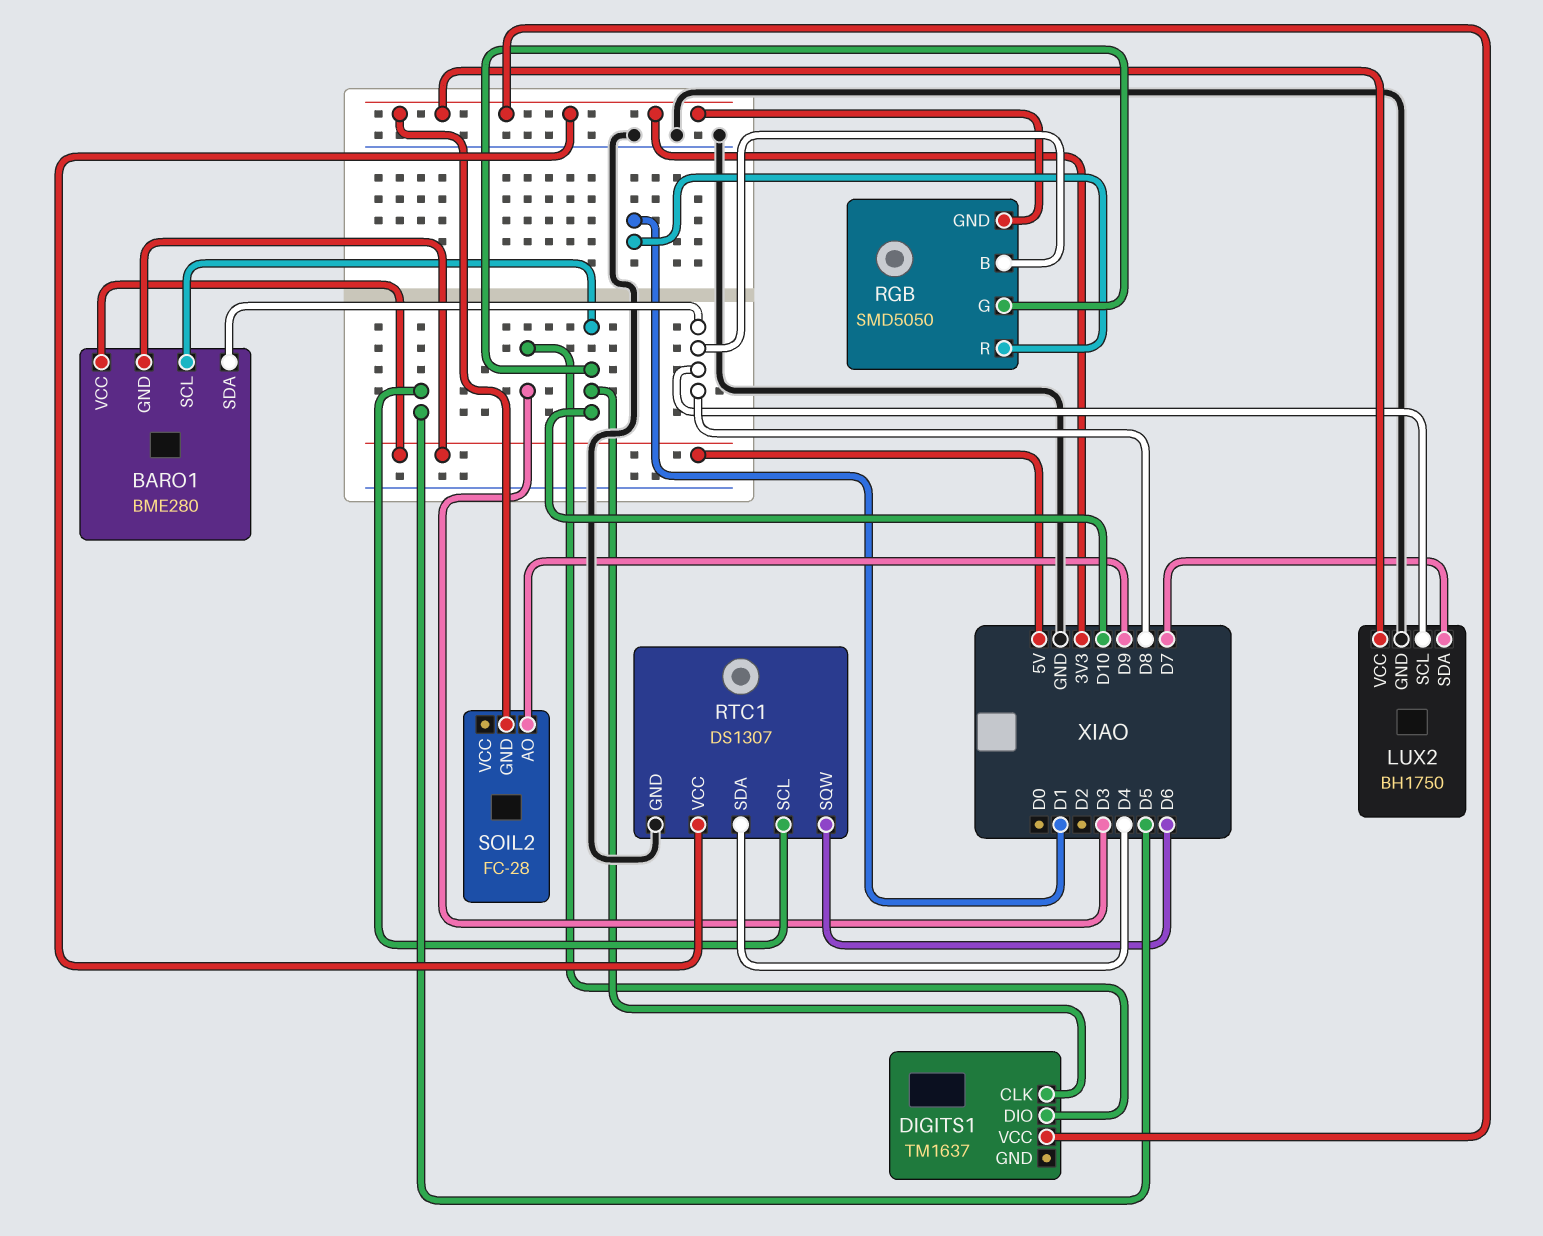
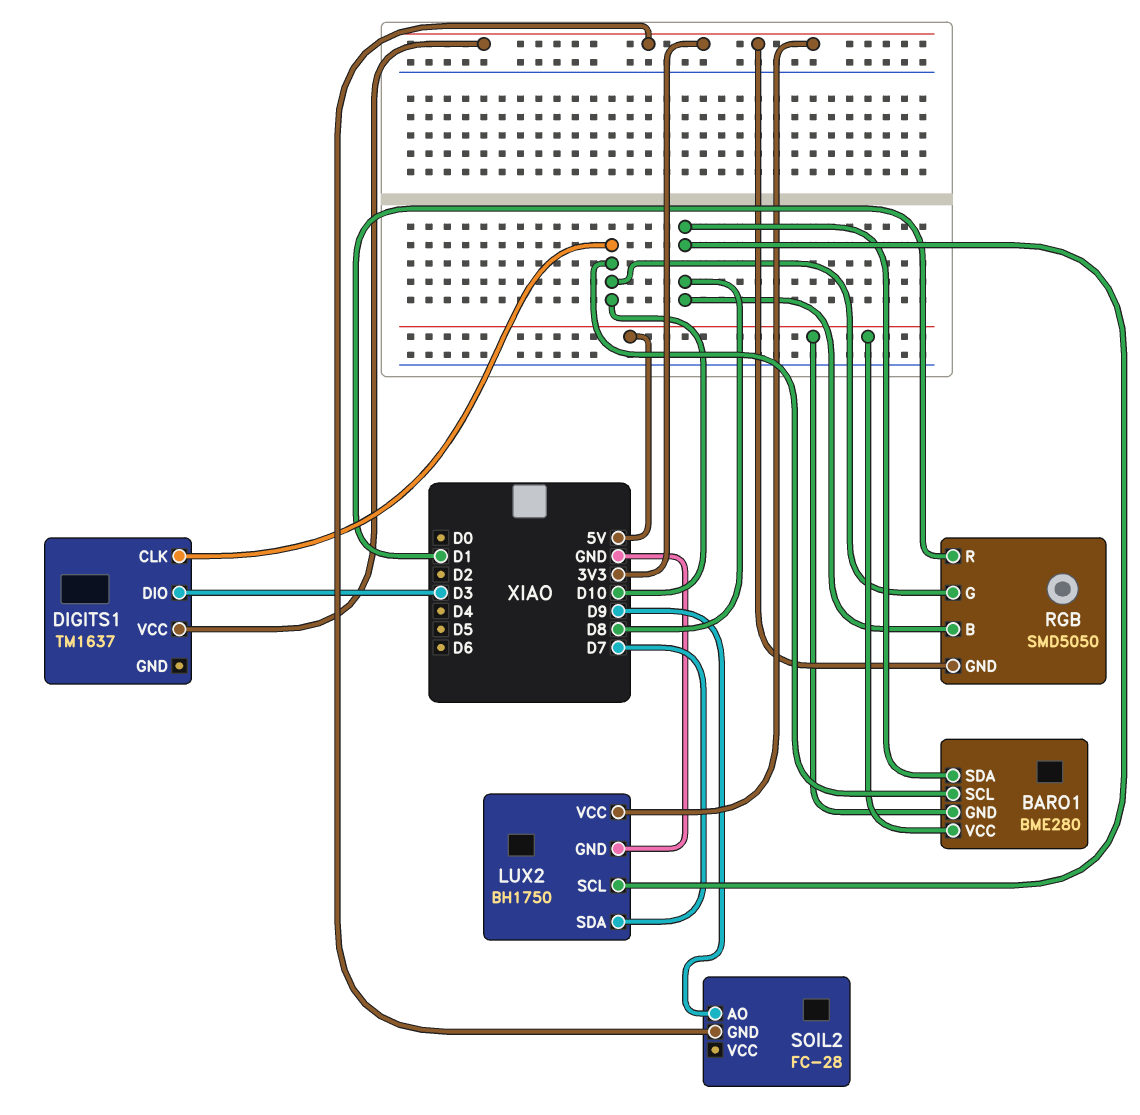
RTC1: DS1307 -> none
RTC1 pin GND: GND -> none
RTC1 pin SCL: D5 -> none
RTC1 pin SDA: D4 -> none
RTC1 pin SQW: D6 -> none
RTC1 pin VCC: 3V3 -> none

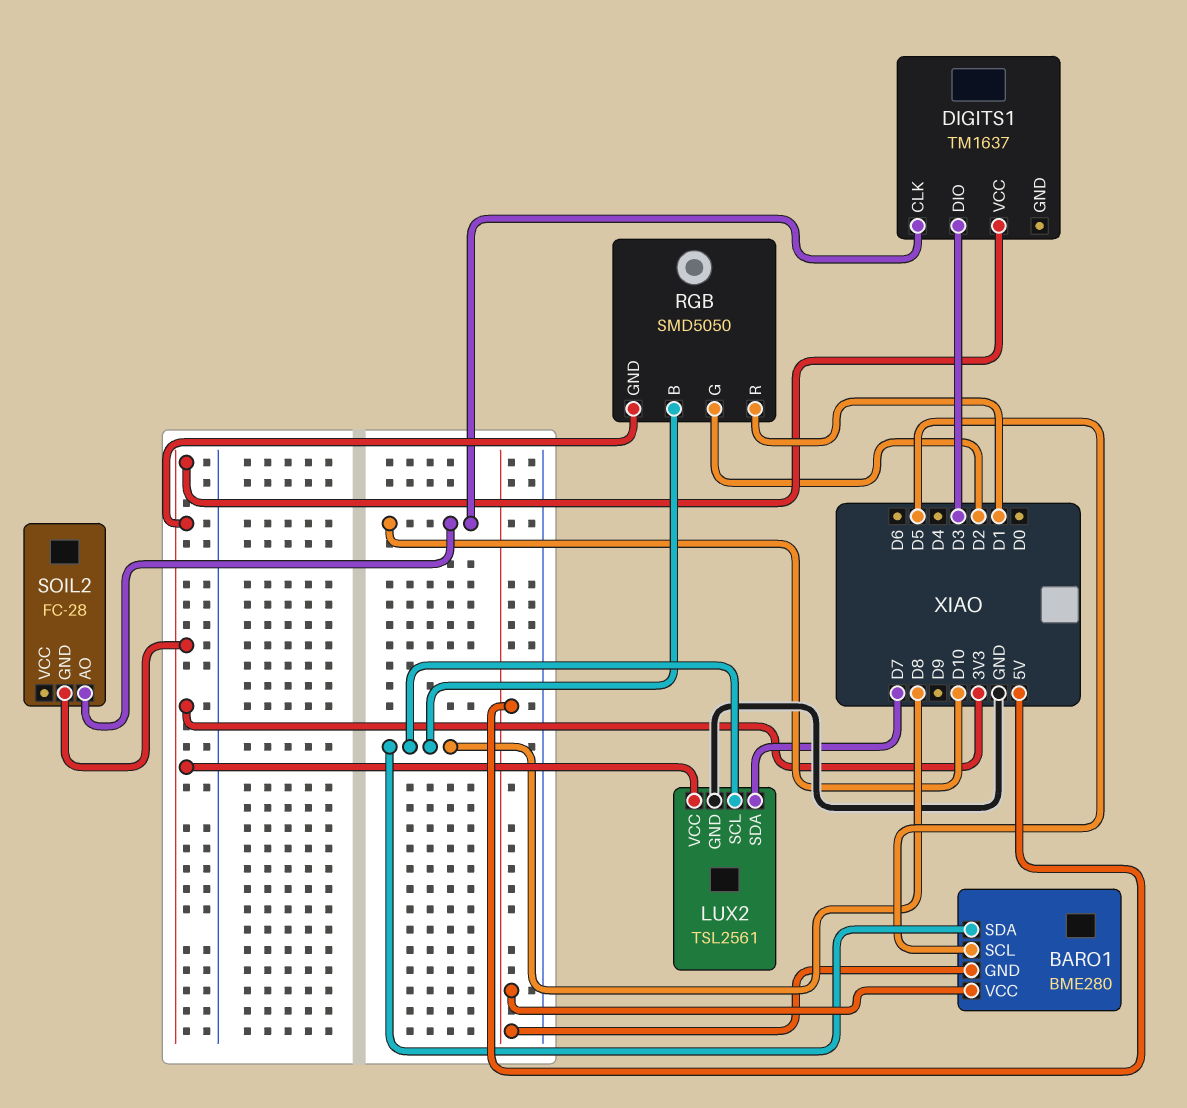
BARO1 pin SCL: D10 -> D5
LUX2: BH1750 -> TSL2561
RGB pin G: D10 -> D2
SOIL2 pin AO: D9 -> D10

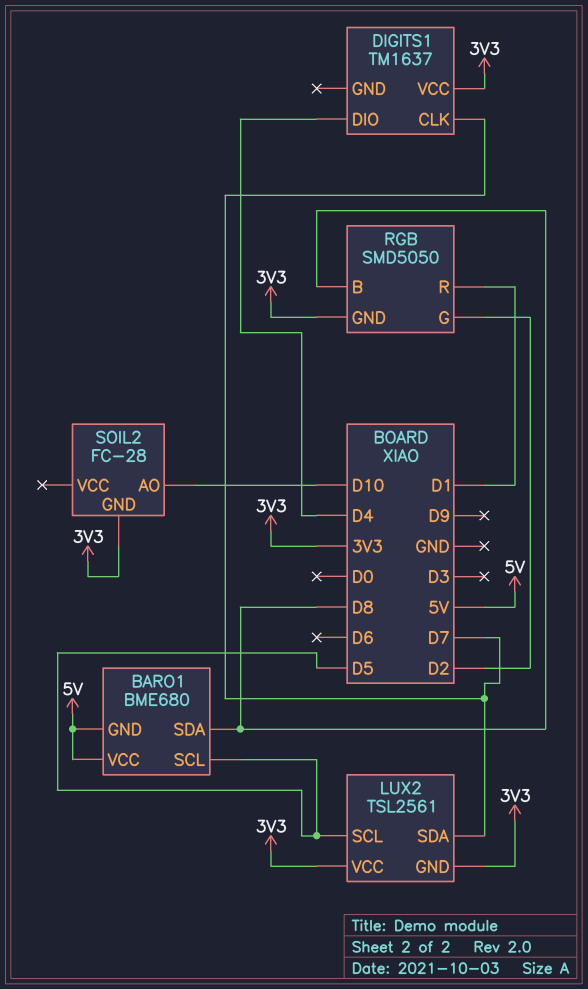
BARO1: BME280 -> BME680
DIGITS1 pin CLK: D10 -> D7
DIGITS1 pin DIO: D3 -> D4
LUX2 pin GND: GND -> 3V3
LUX2 pin SCL: D8 -> D5

